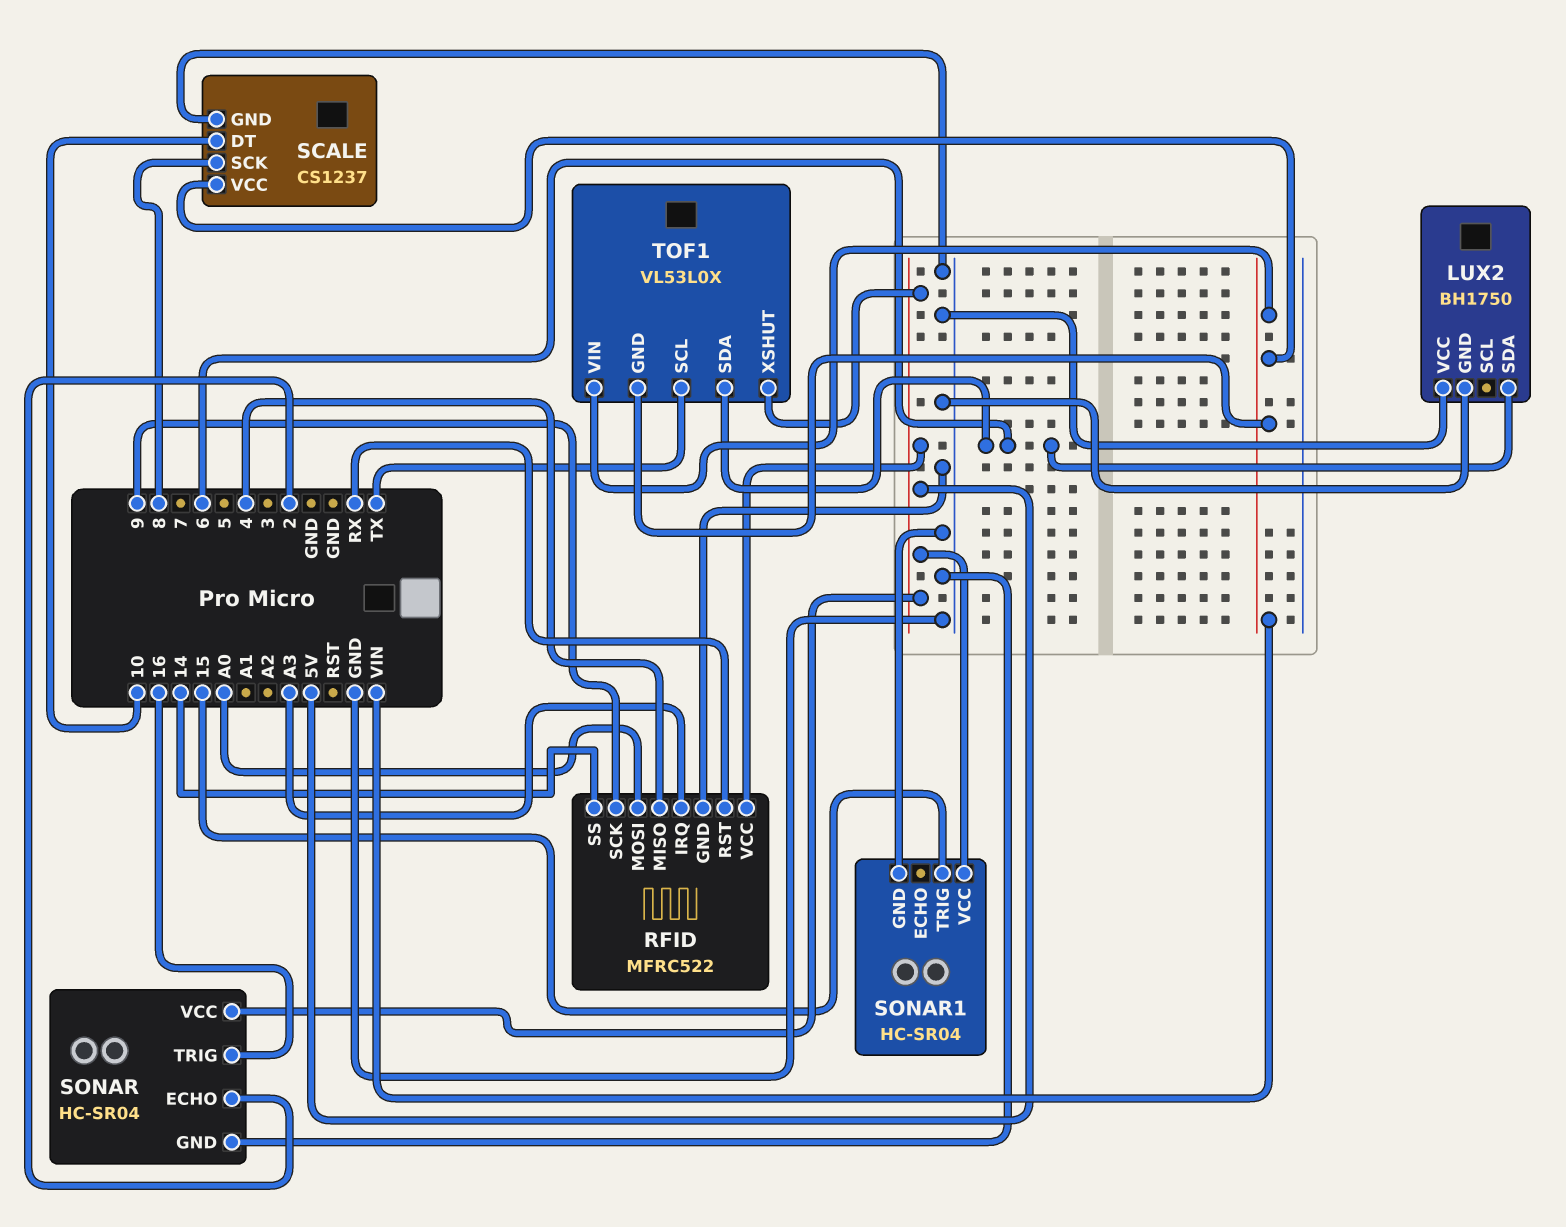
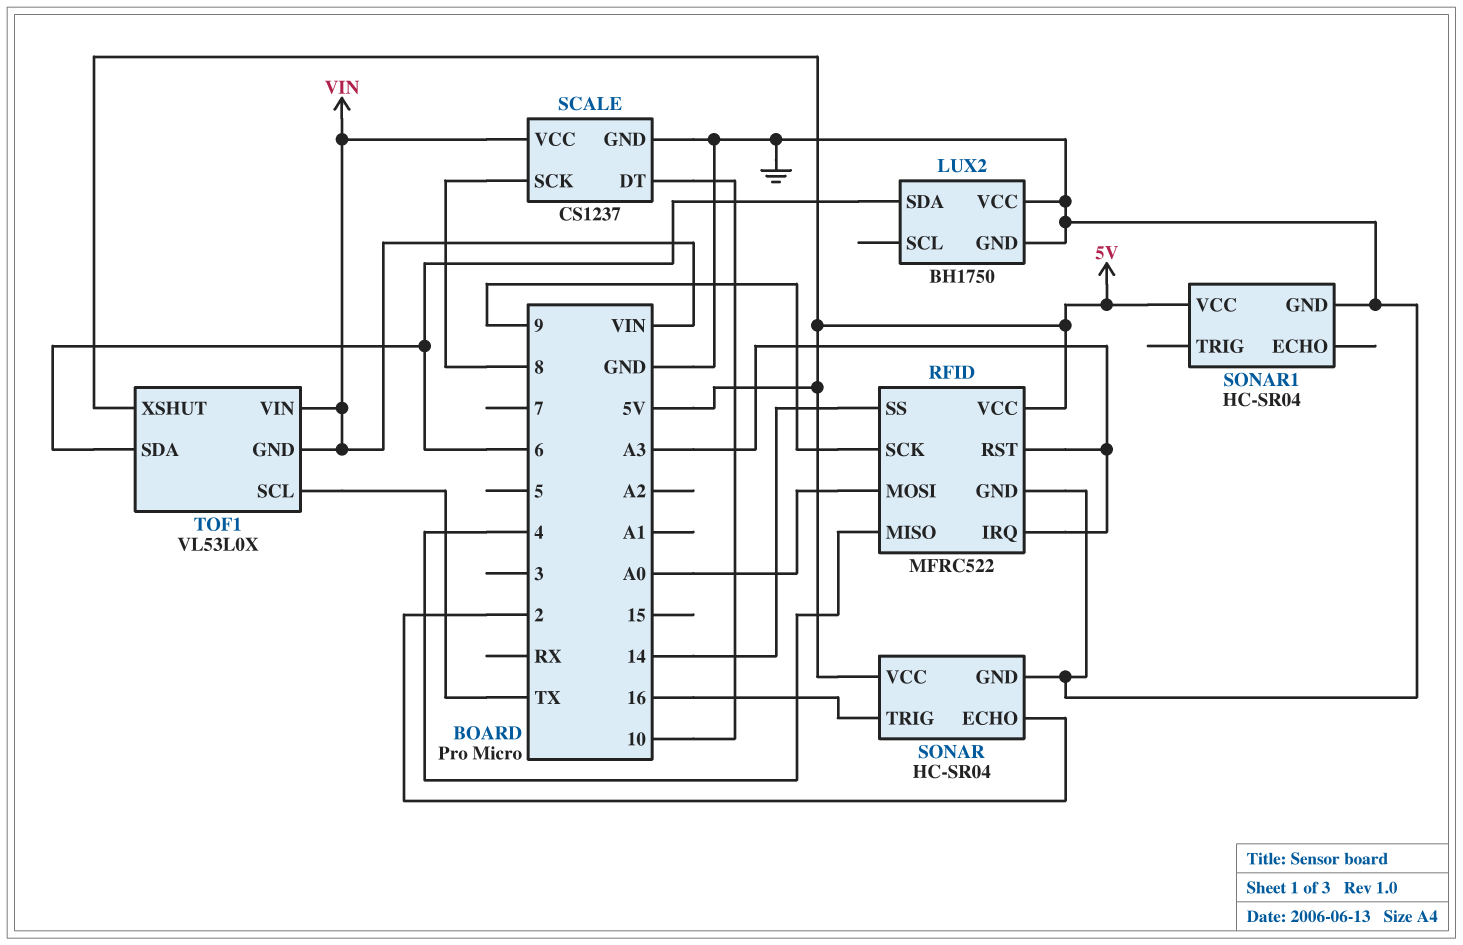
RFID pin RST: RX -> A3
SONAR1 pin TRIG: 15 -> none

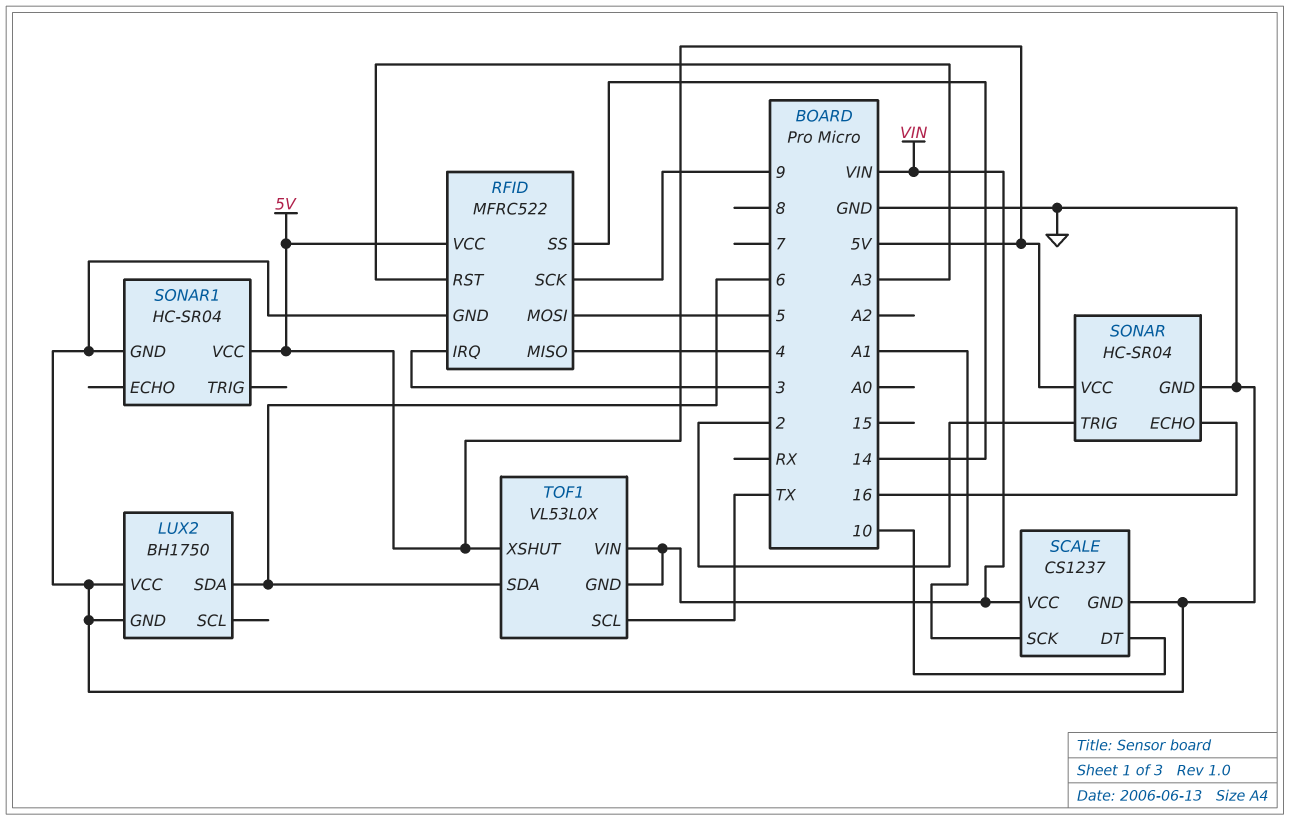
RFID pin IRQ: A3 -> 3
RFID pin MOSI: A0 -> 5
SCALE pin SCK: 8 -> A1
SONAR pin ECHO: 2 -> 16
SONAR pin TRIG: 16 -> 2

